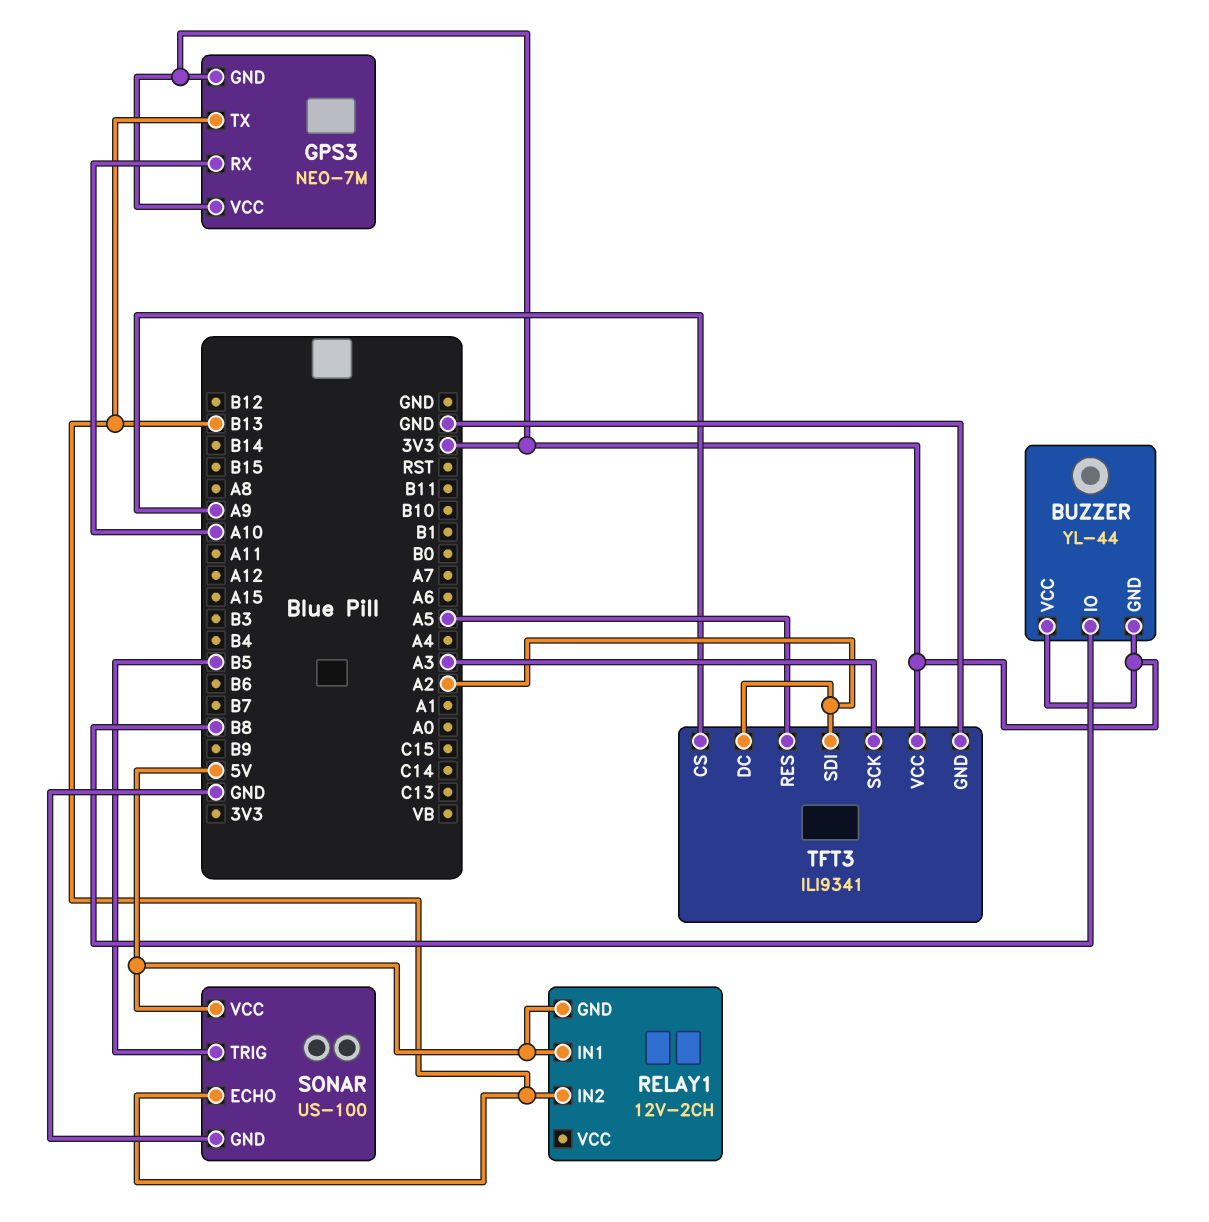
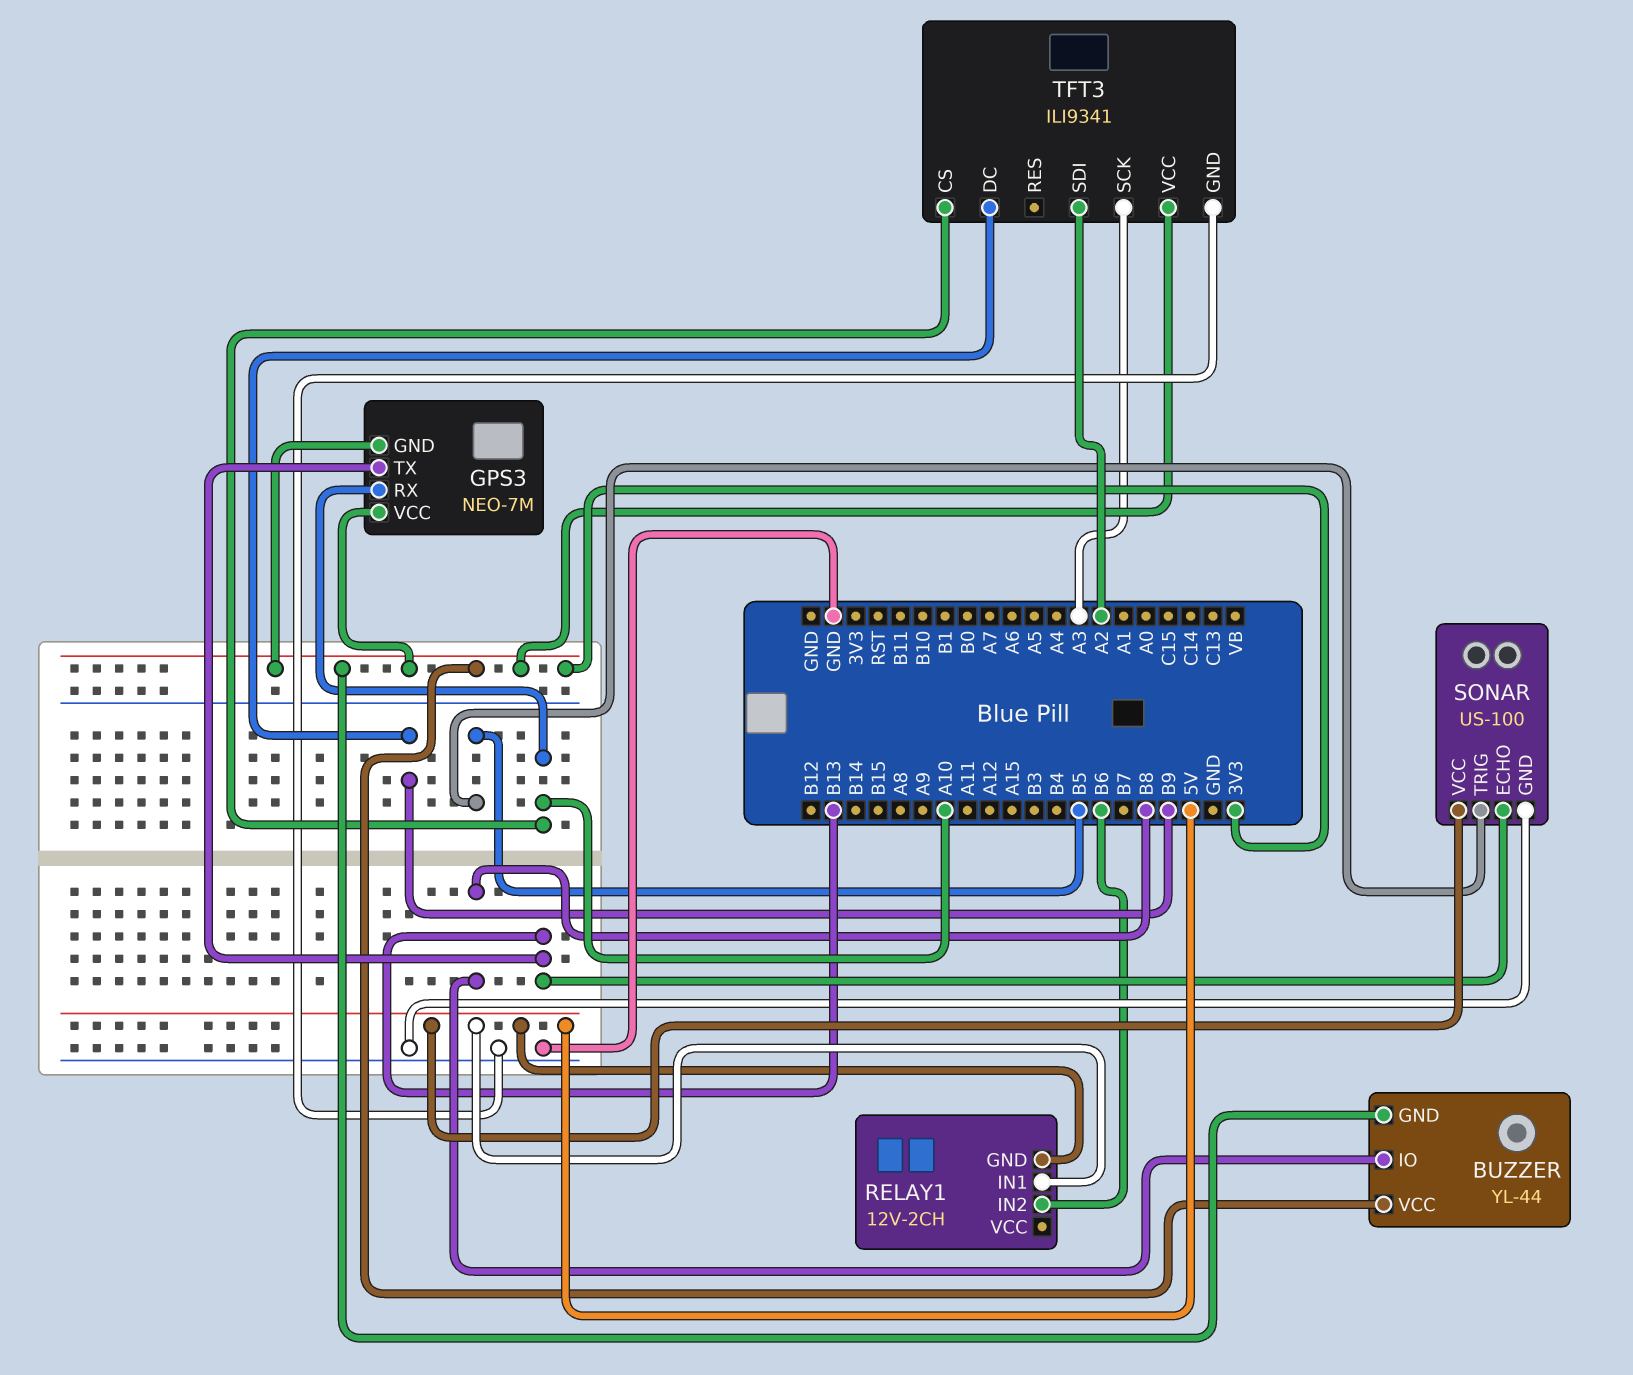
RELAY1 pin IN2: B13 -> B6
TFT3 pin CS: A9 -> A10
TFT3 pin DC: A2 -> B9
TFT3 pin RES: A5 -> none

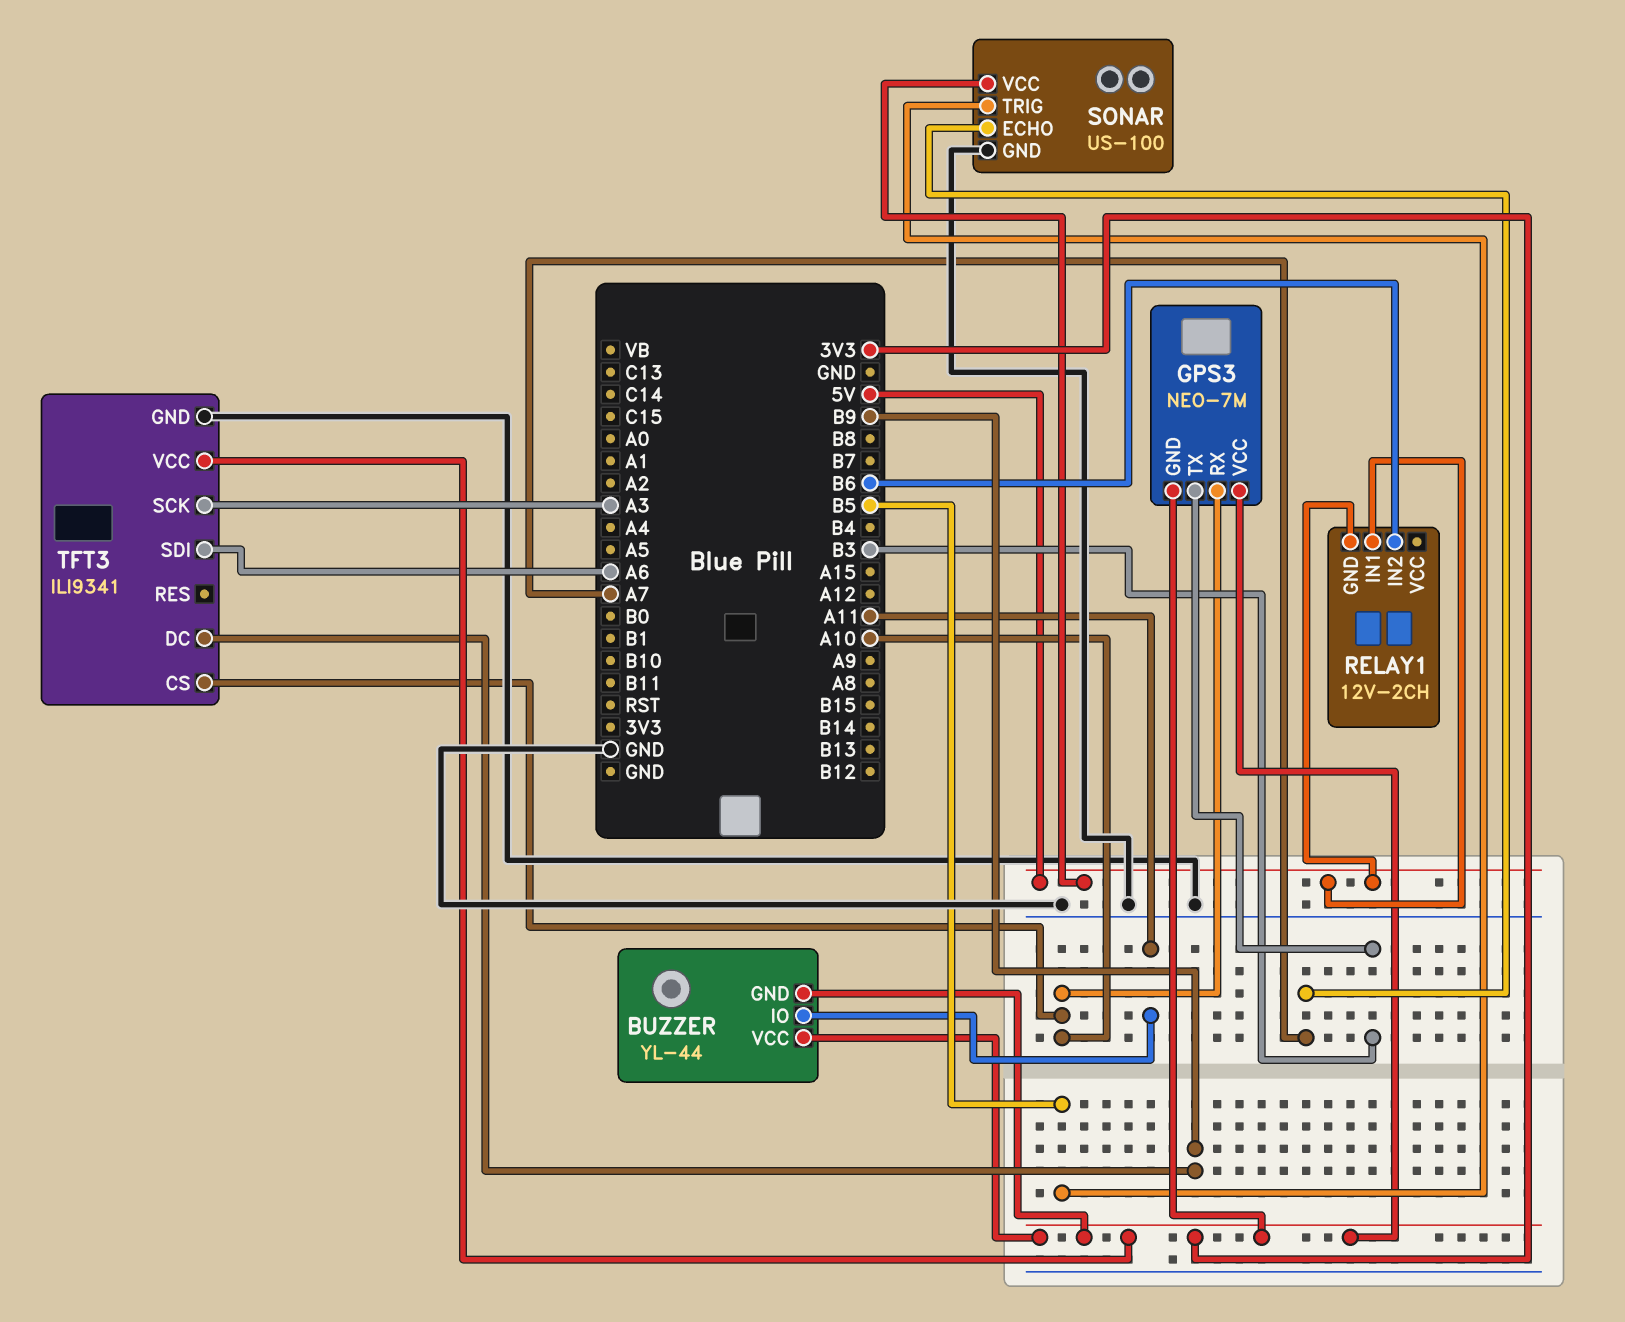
BUZZER pin IO: B8 -> A11
GPS3 pin TX: B13 -> B3
SONAR pin ECHO: B13 -> A7
TFT3 pin SDI: A2 -> A6

